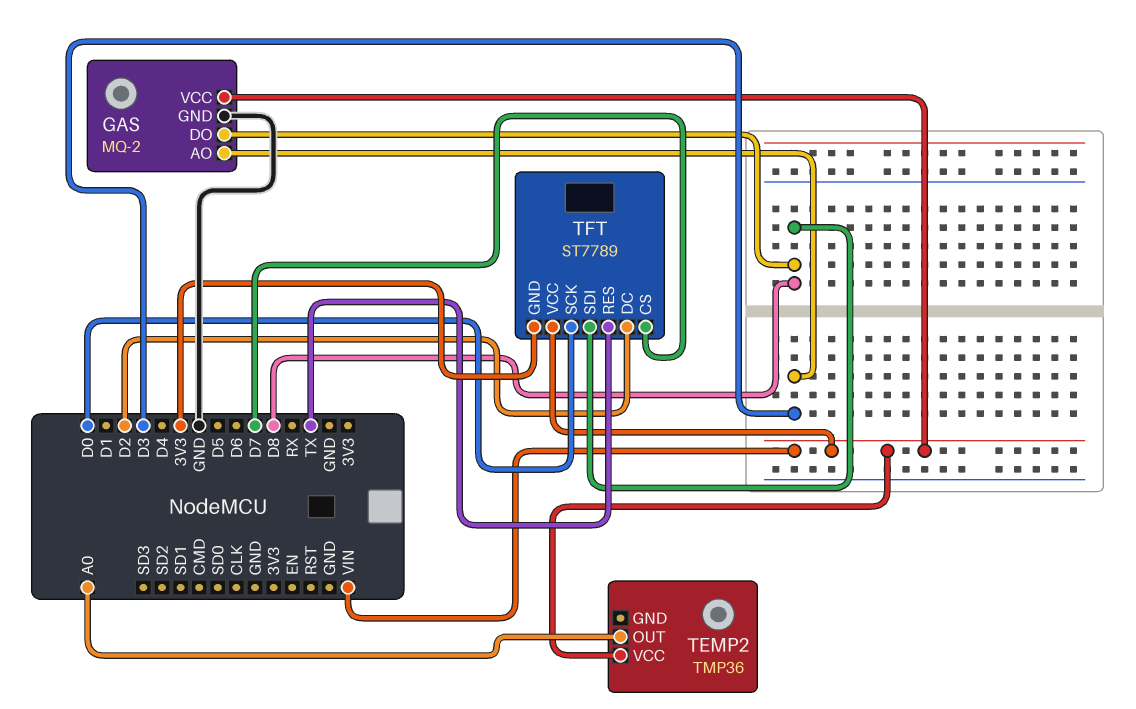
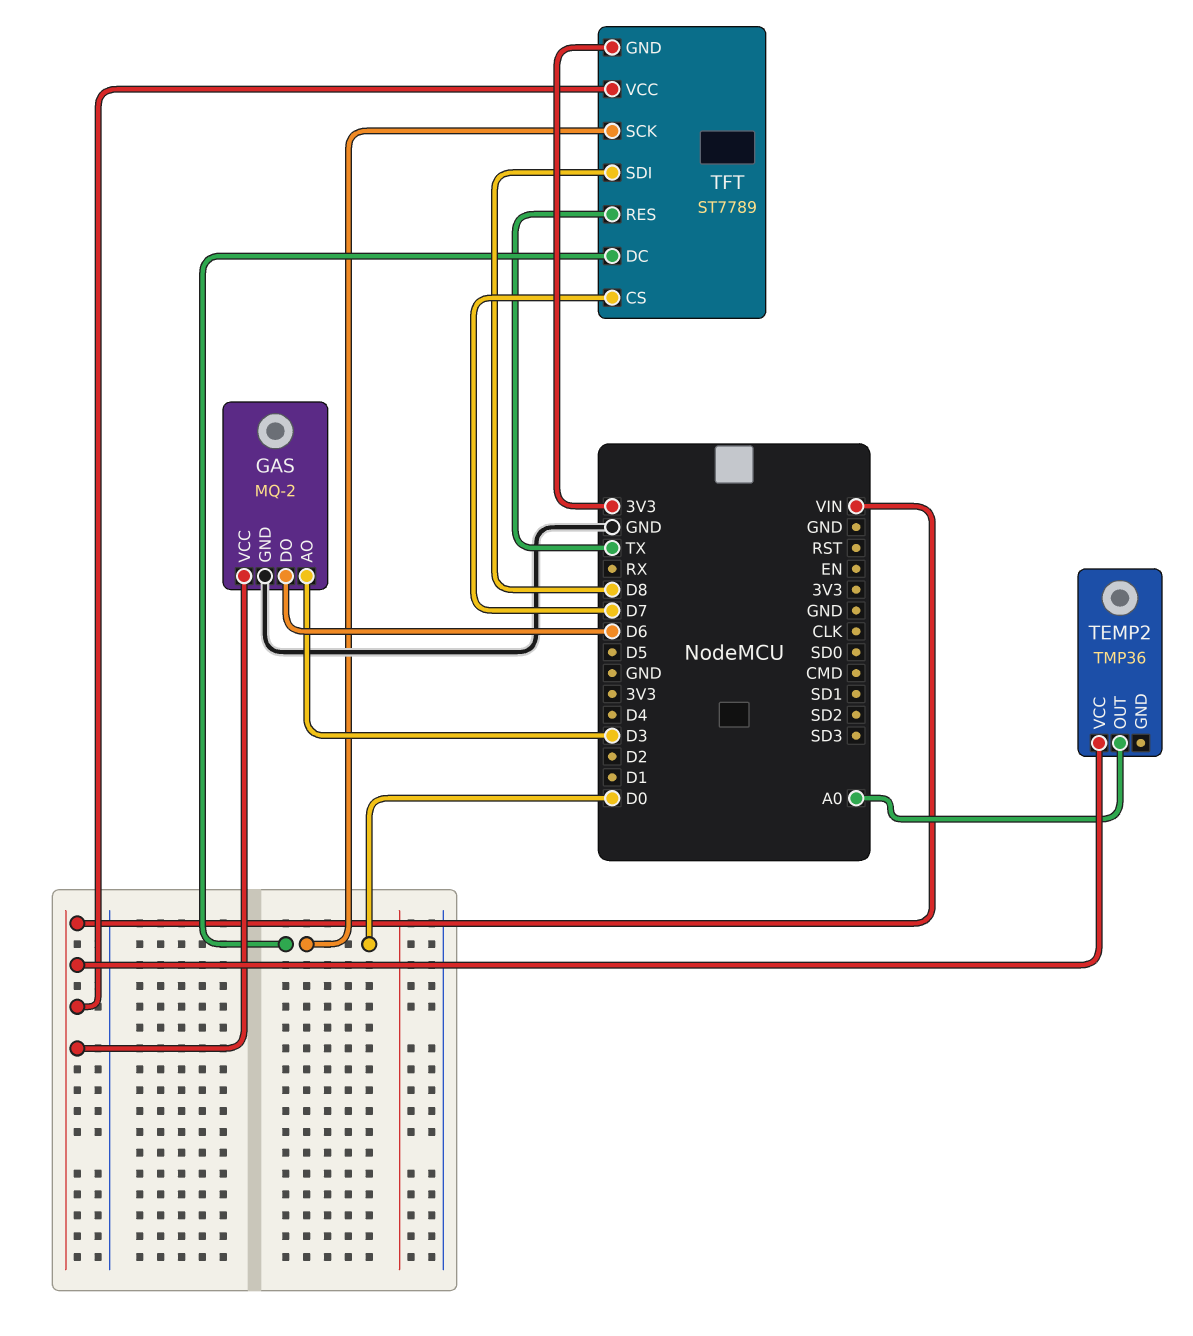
GAS pin DO: D8 -> D6
TFT pin DC: D2 -> D0

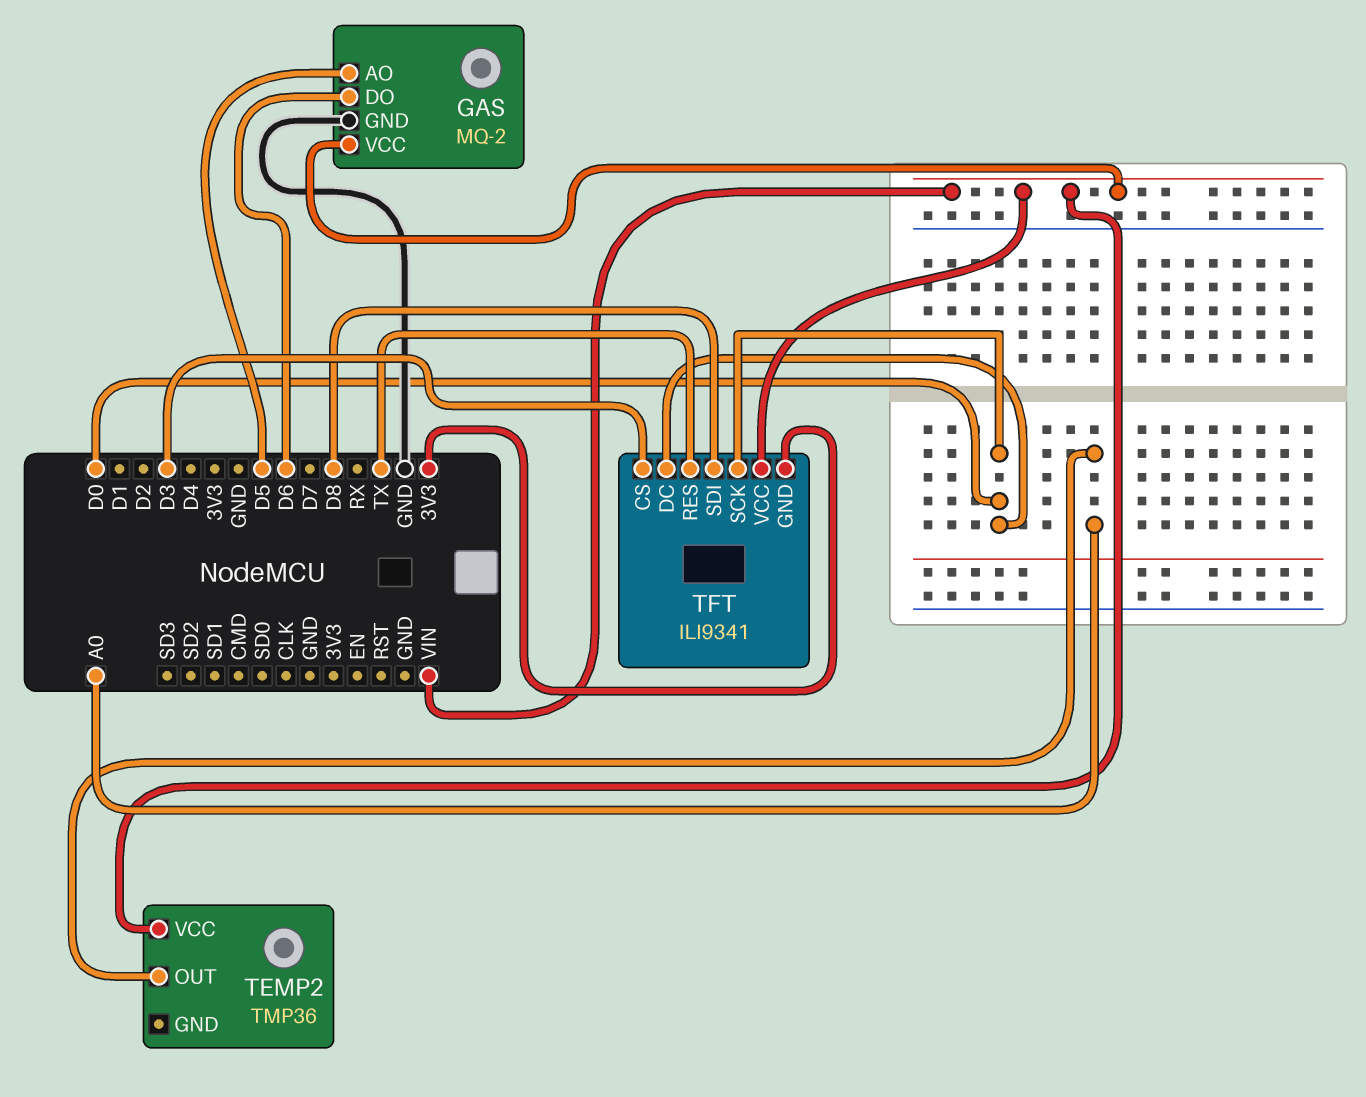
GAS pin AO: D3 -> D5
TFT: ST7789 -> ILI9341
TFT pin CS: D7 -> D3

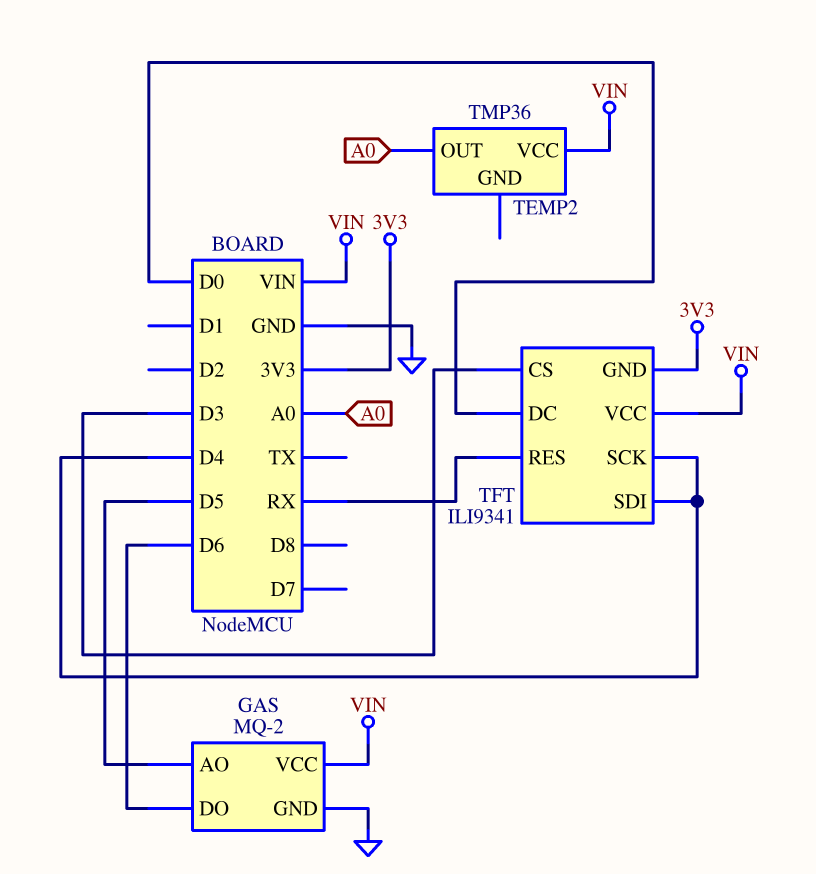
TFT pin RES: TX -> RX
TFT pin SCK: D0 -> D4
TFT pin SDI: D8 -> D4

